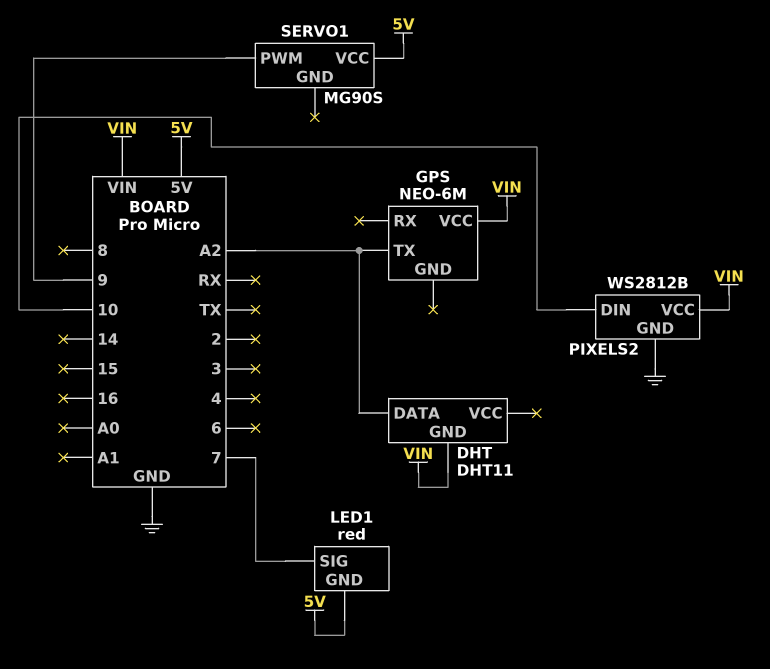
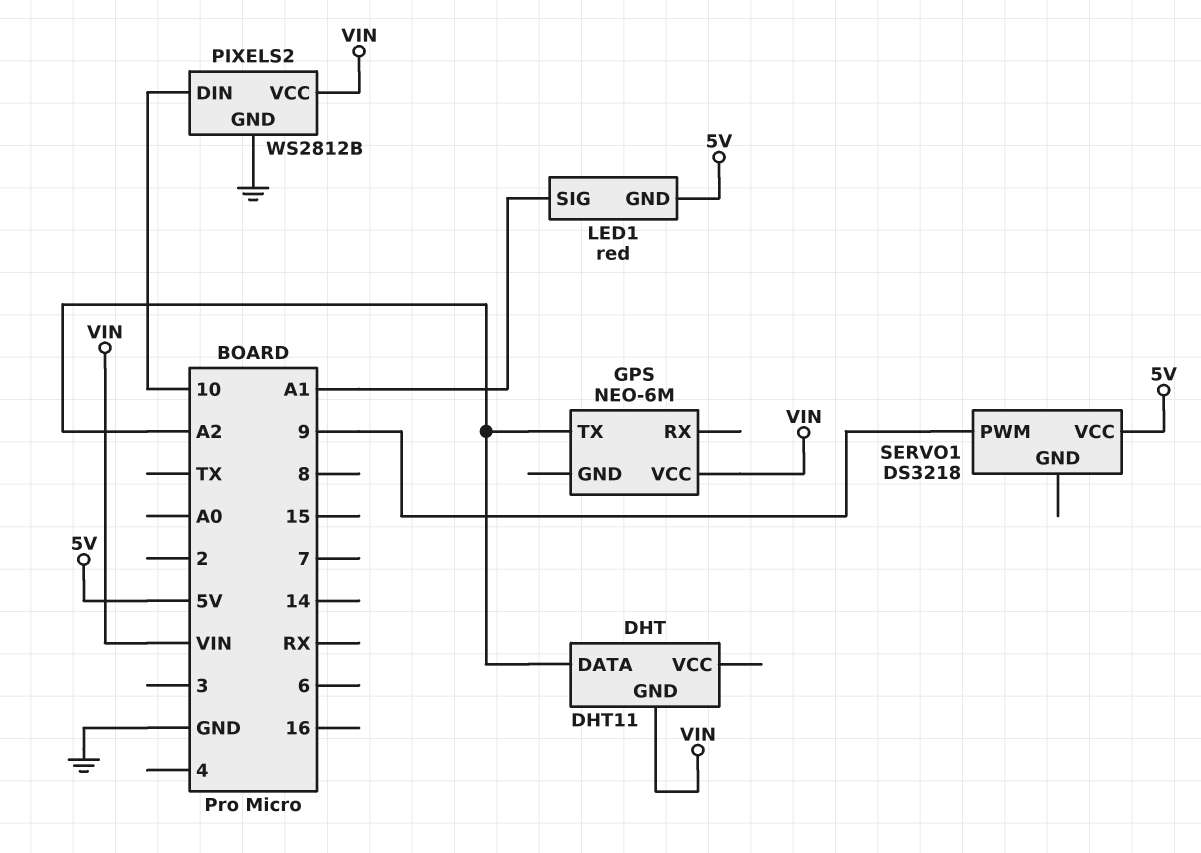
LED1 pin SIG: 7 -> A1
SERVO1: MG90S -> DS3218

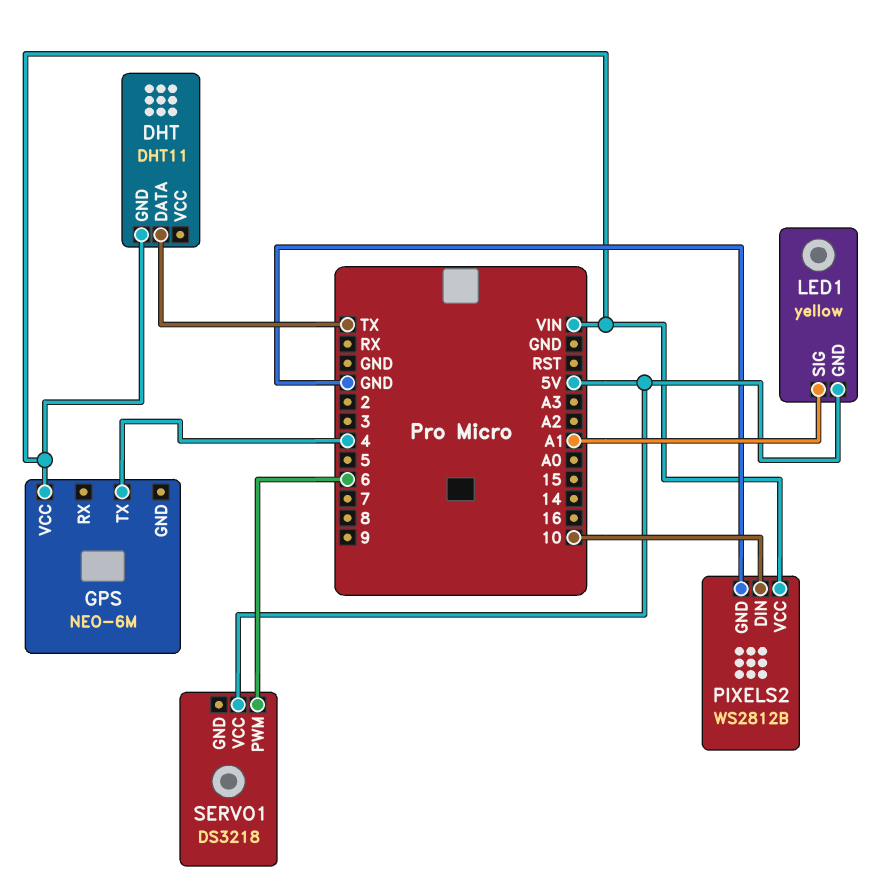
DHT pin DATA: A2 -> TX
GPS pin TX: A2 -> 4
LED1: red -> yellow
SERVO1 pin PWM: 9 -> 6

